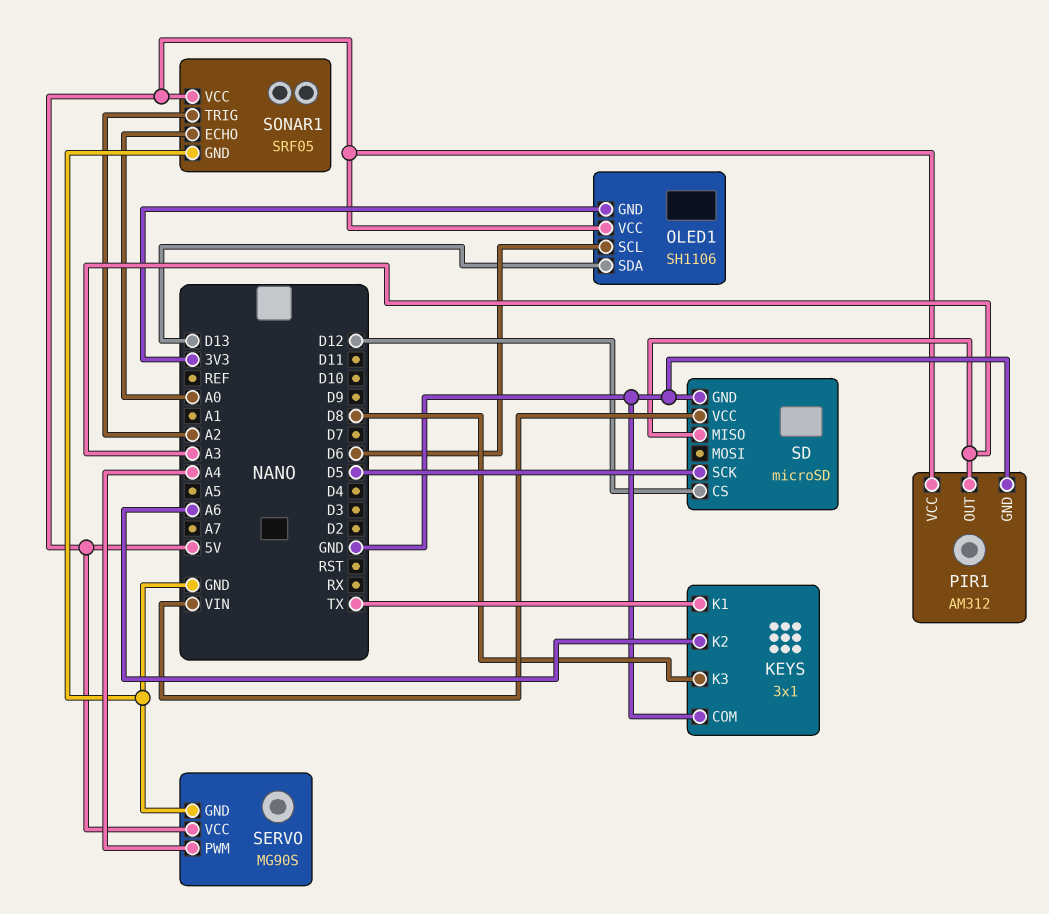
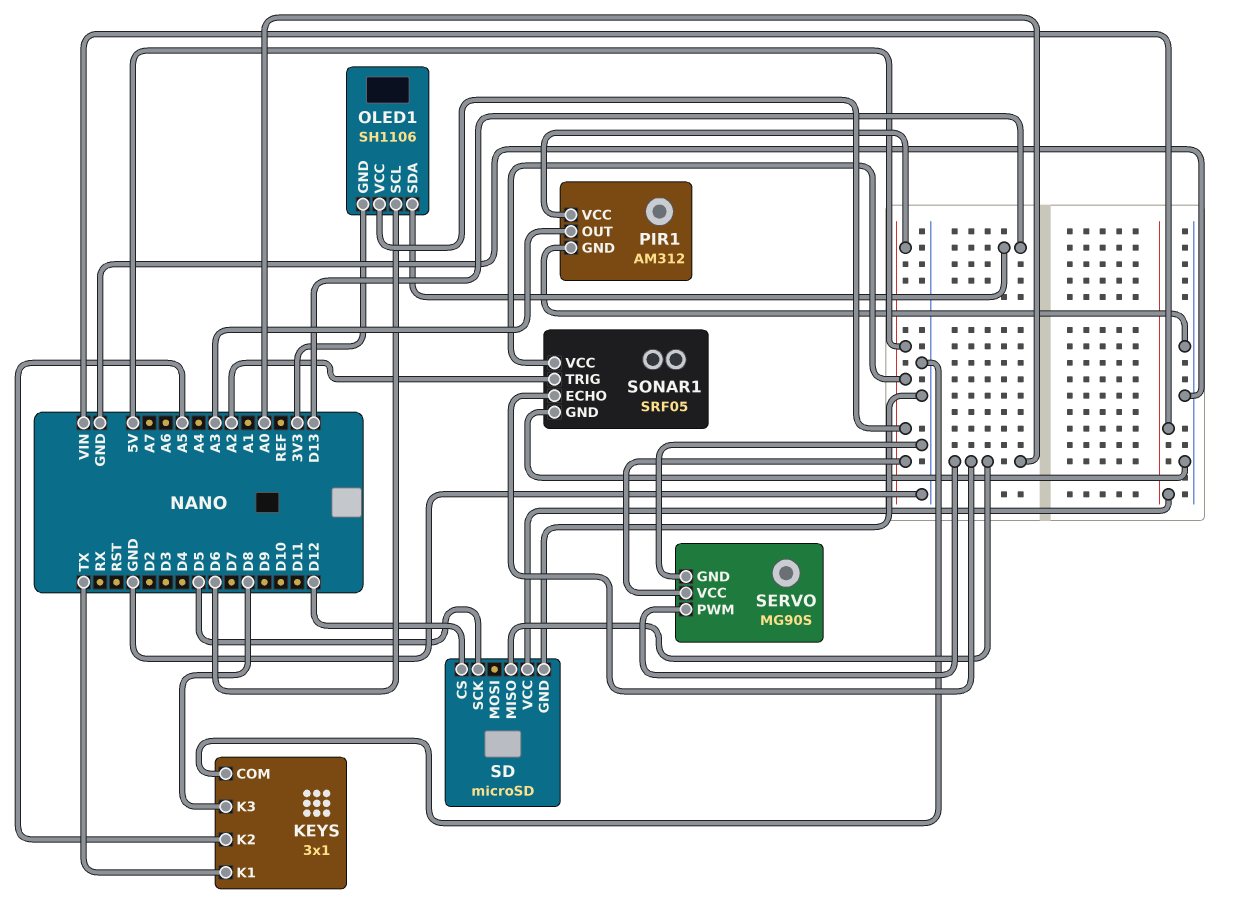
KEYS pin K2: A6 -> A5
SD pin MISO: A3 -> A0
SERVO pin PWM: A4 -> A0

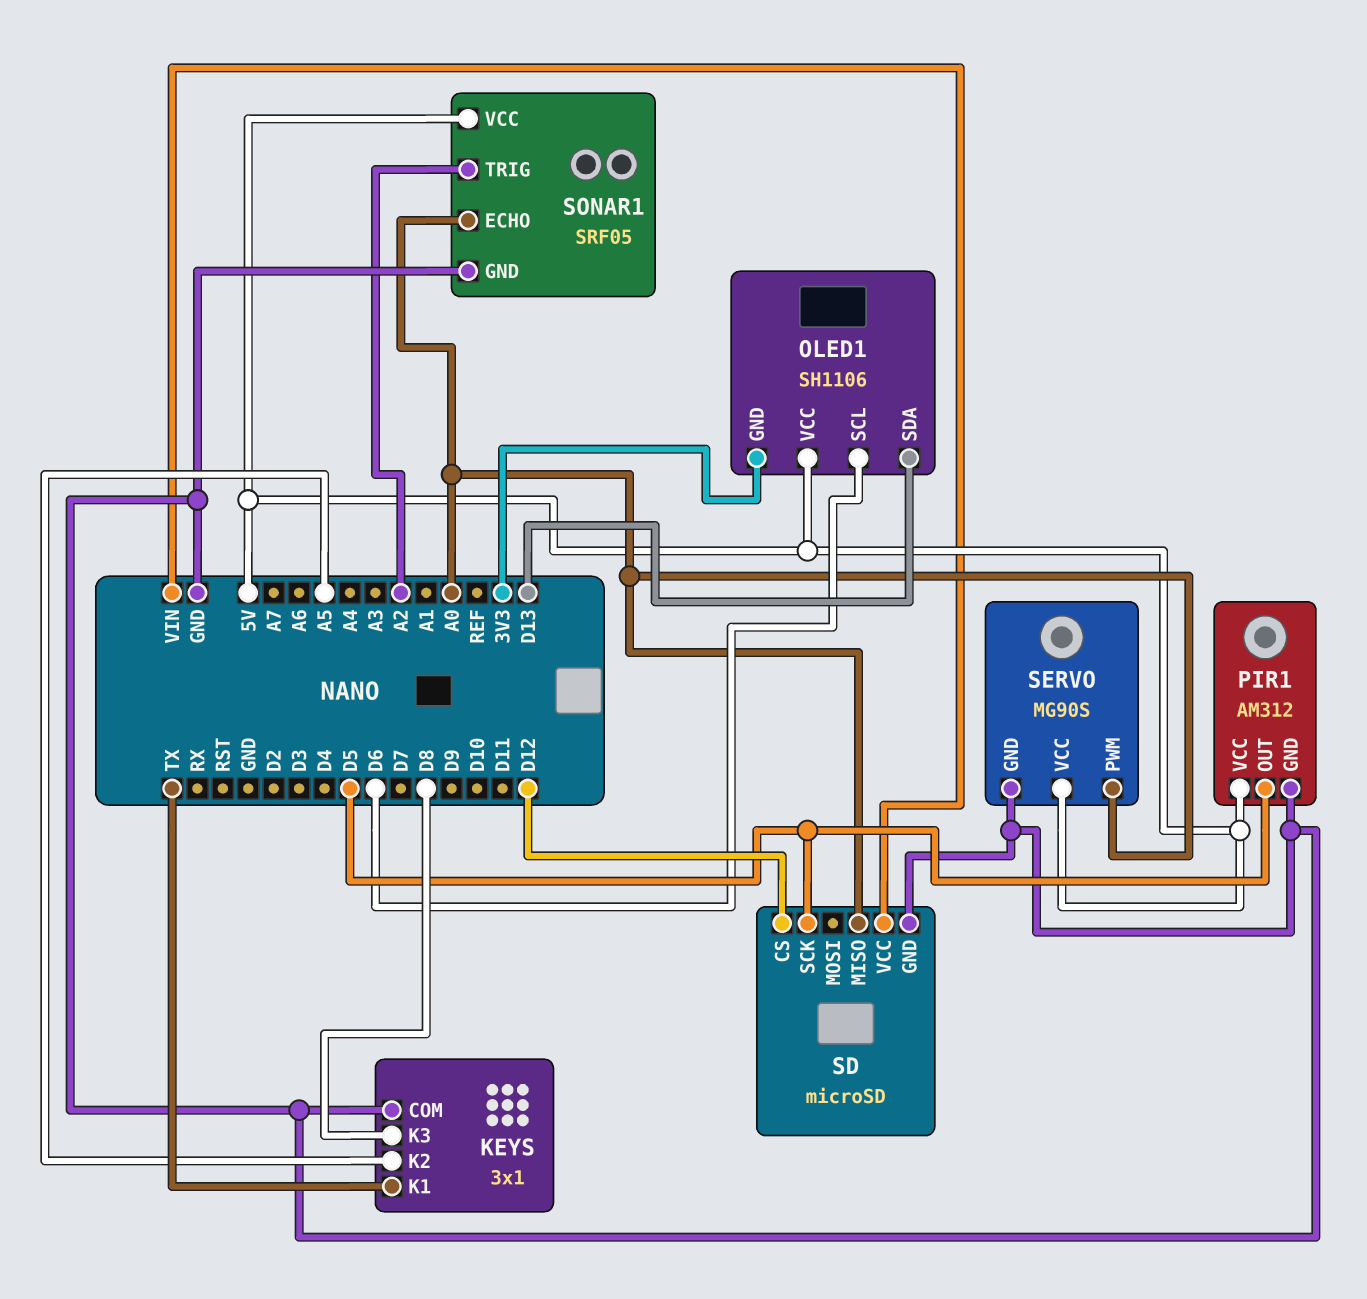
PIR1 pin OUT: A3 -> D5

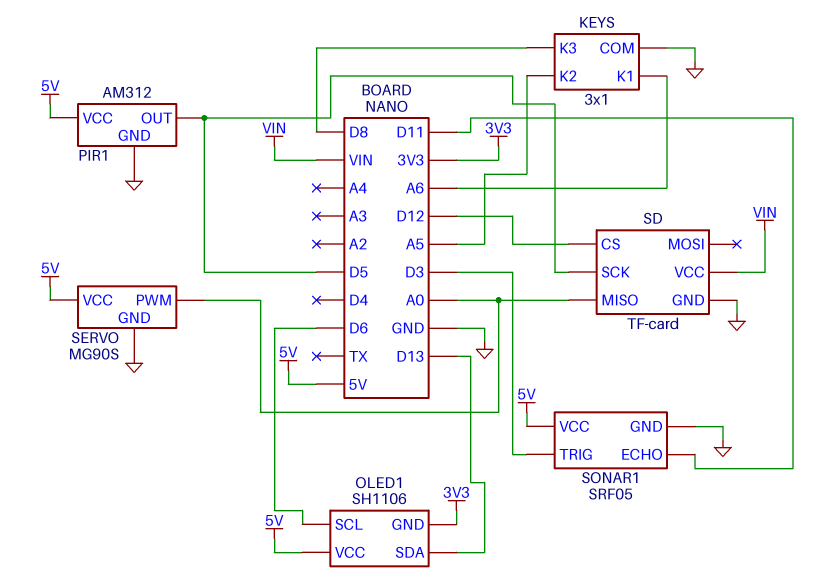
KEYS pin K1: TX -> A6
SD: microSD -> TF-card
SONAR1 pin ECHO: A0 -> D11
SONAR1 pin TRIG: A2 -> D3

